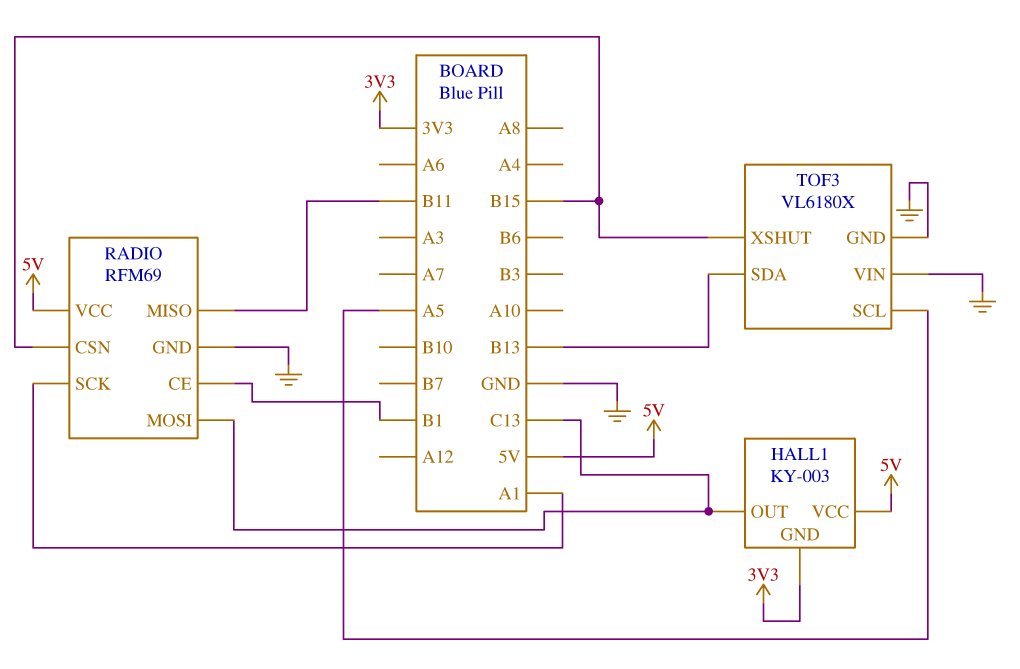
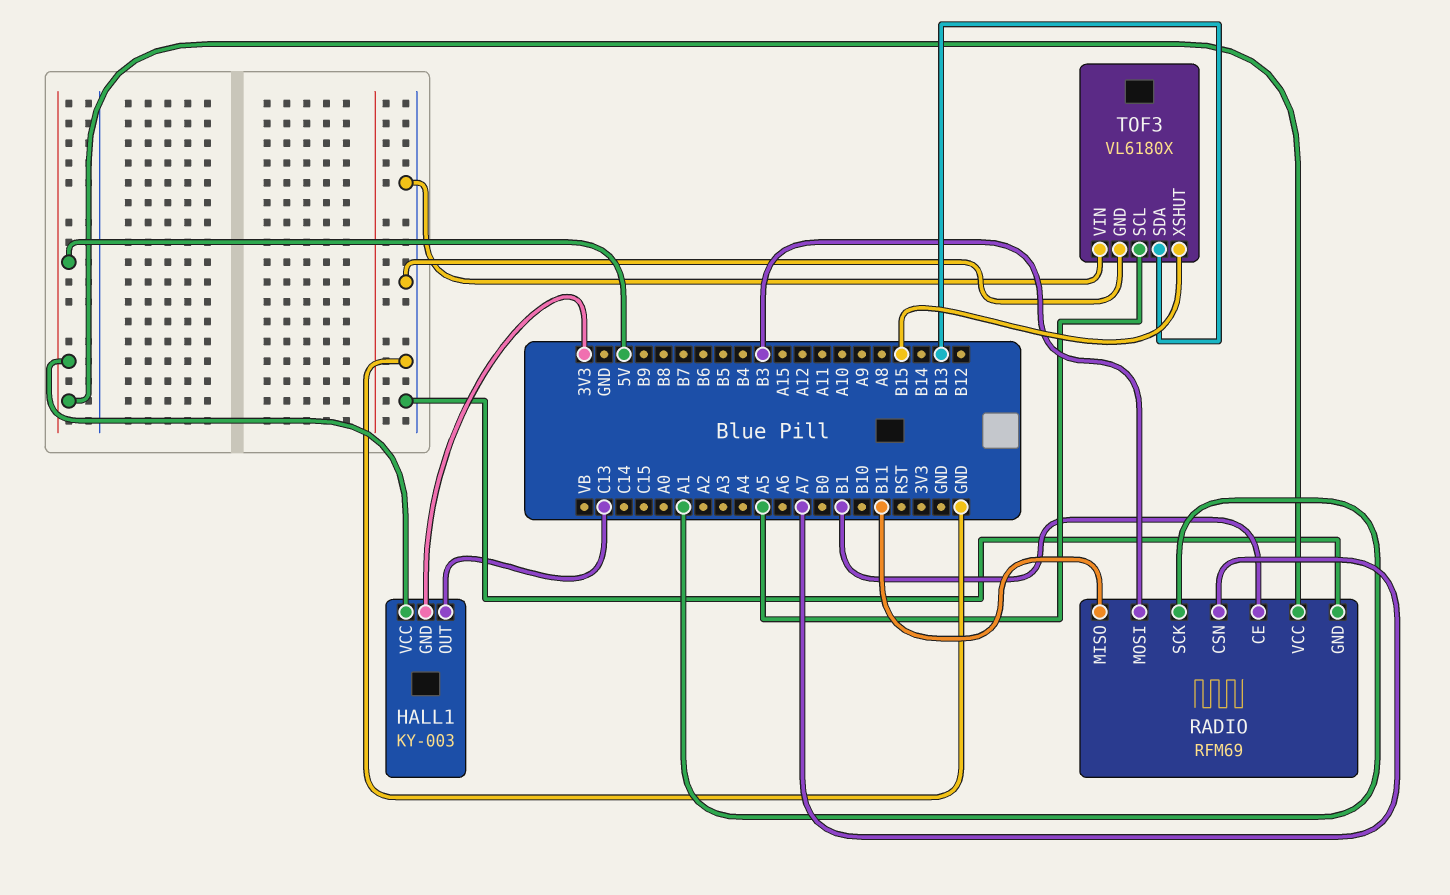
RADIO pin CSN: B15 -> A7
RADIO pin MOSI: C13 -> B3

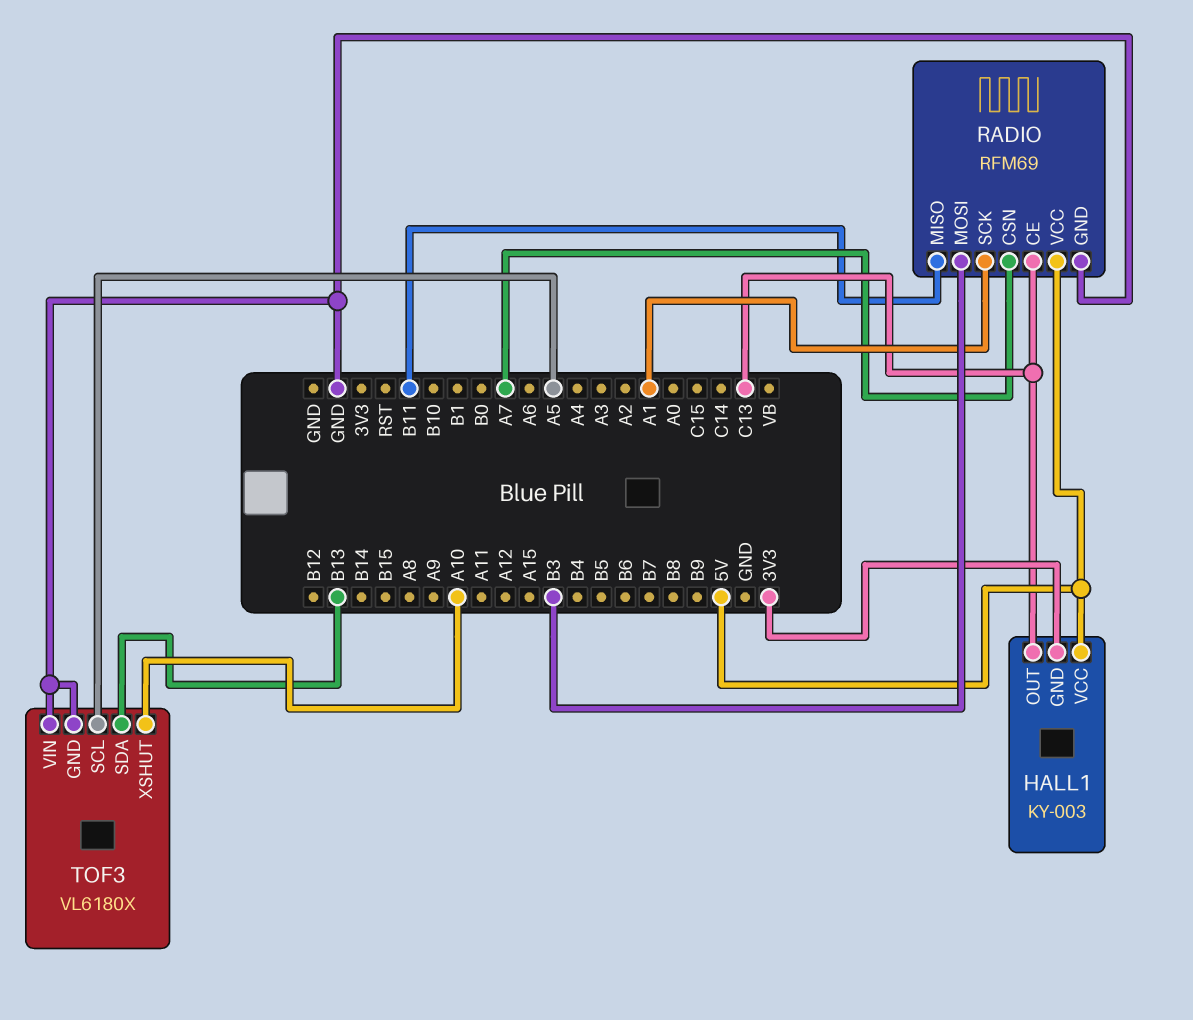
RADIO pin CE: B1 -> C13
TOF3 pin XSHUT: B15 -> A10

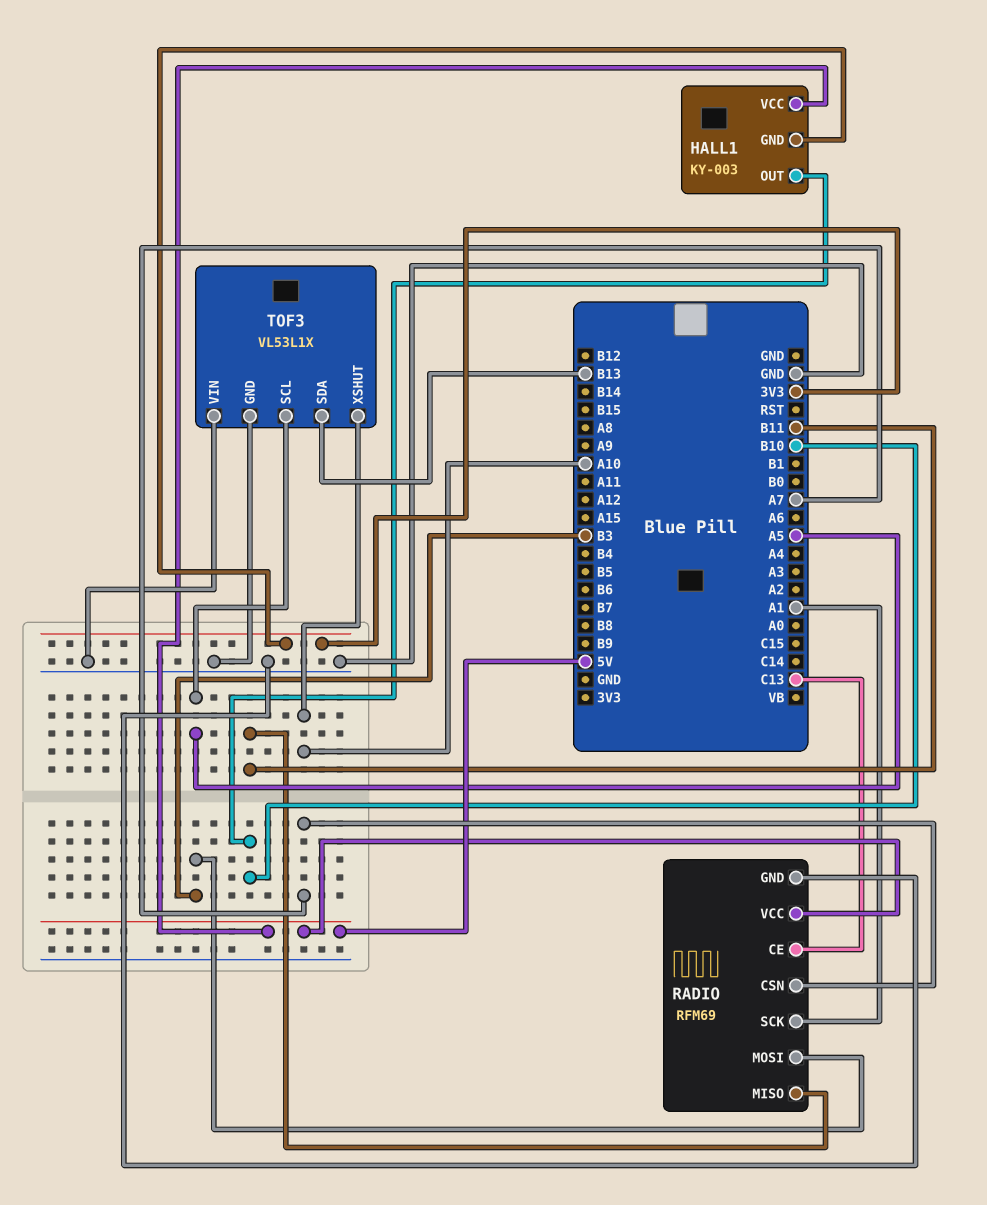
HALL1 pin OUT: C13 -> B10
TOF3: VL6180X -> VL53L1X

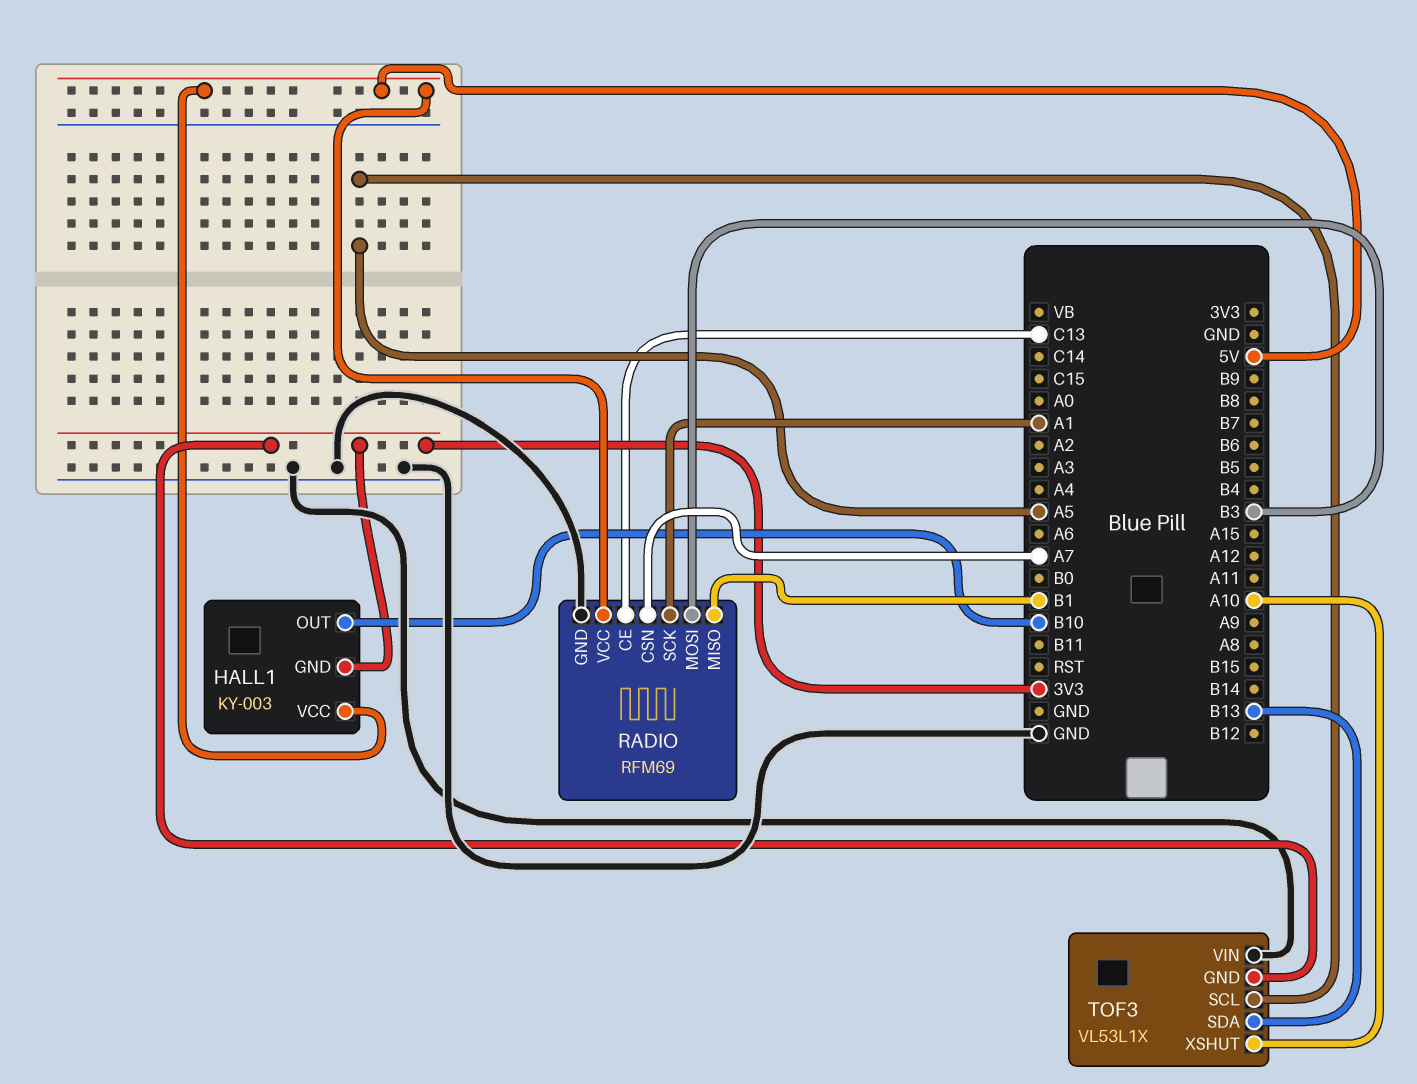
RADIO pin MISO: B11 -> B1
TOF3 pin GND: GND -> 3V3

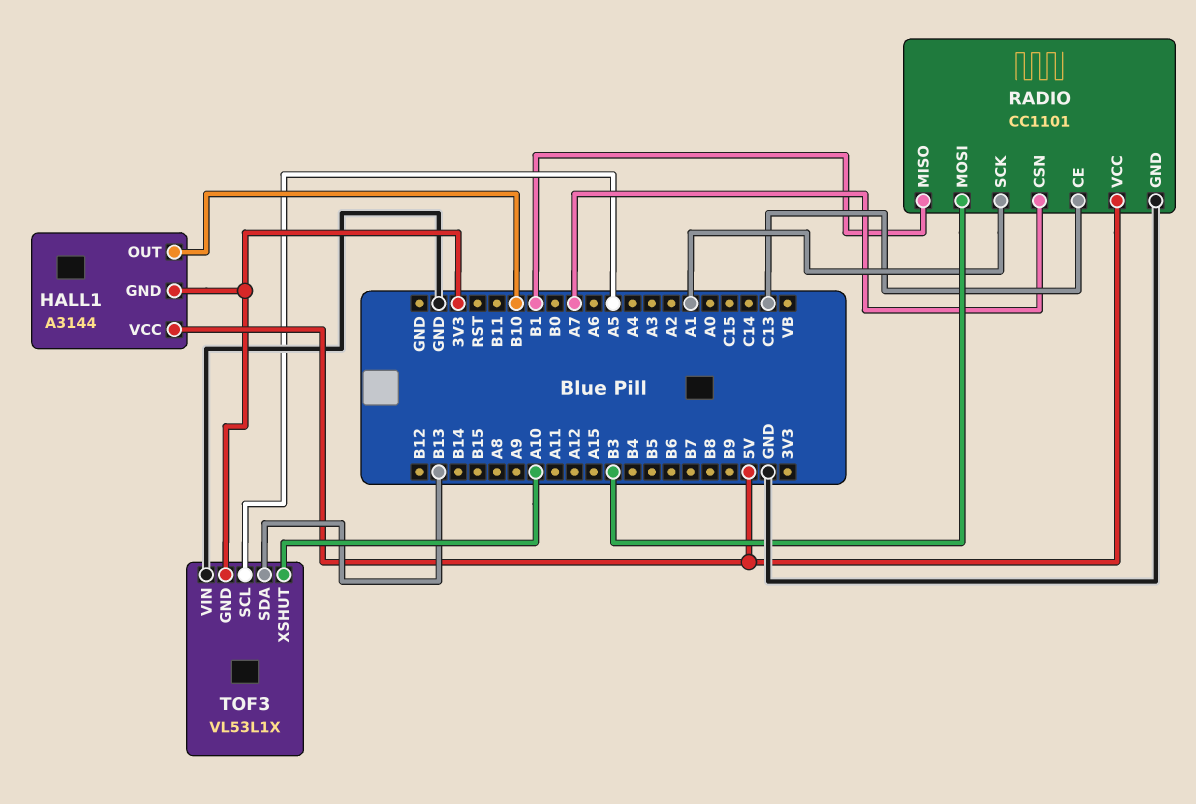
HALL1: KY-003 -> A3144
RADIO: RFM69 -> CC1101

